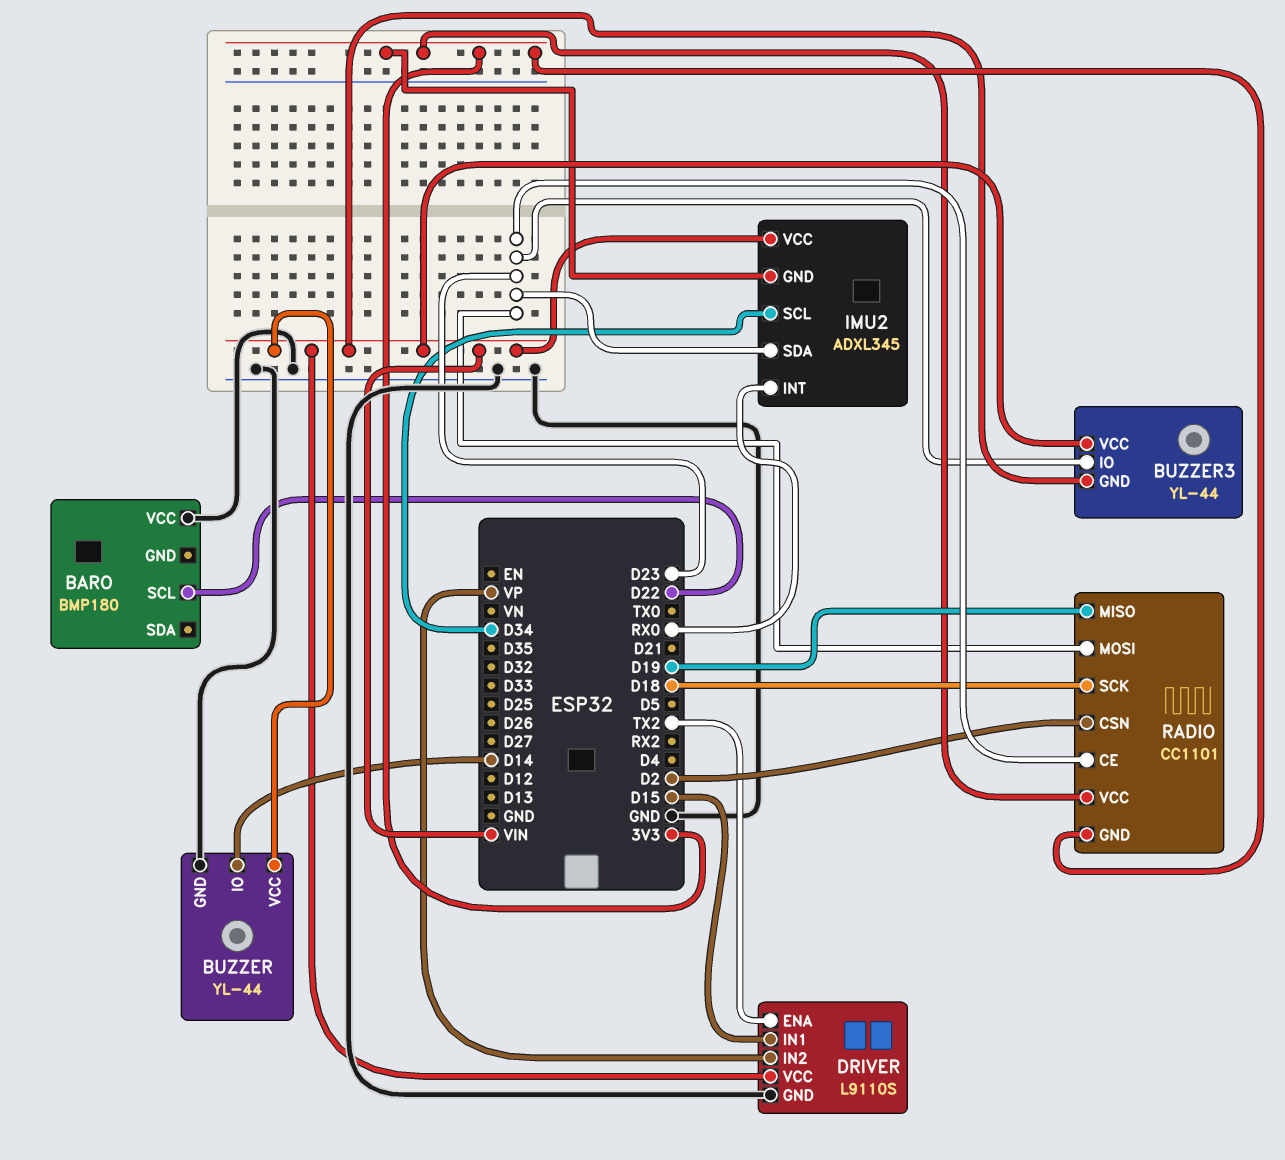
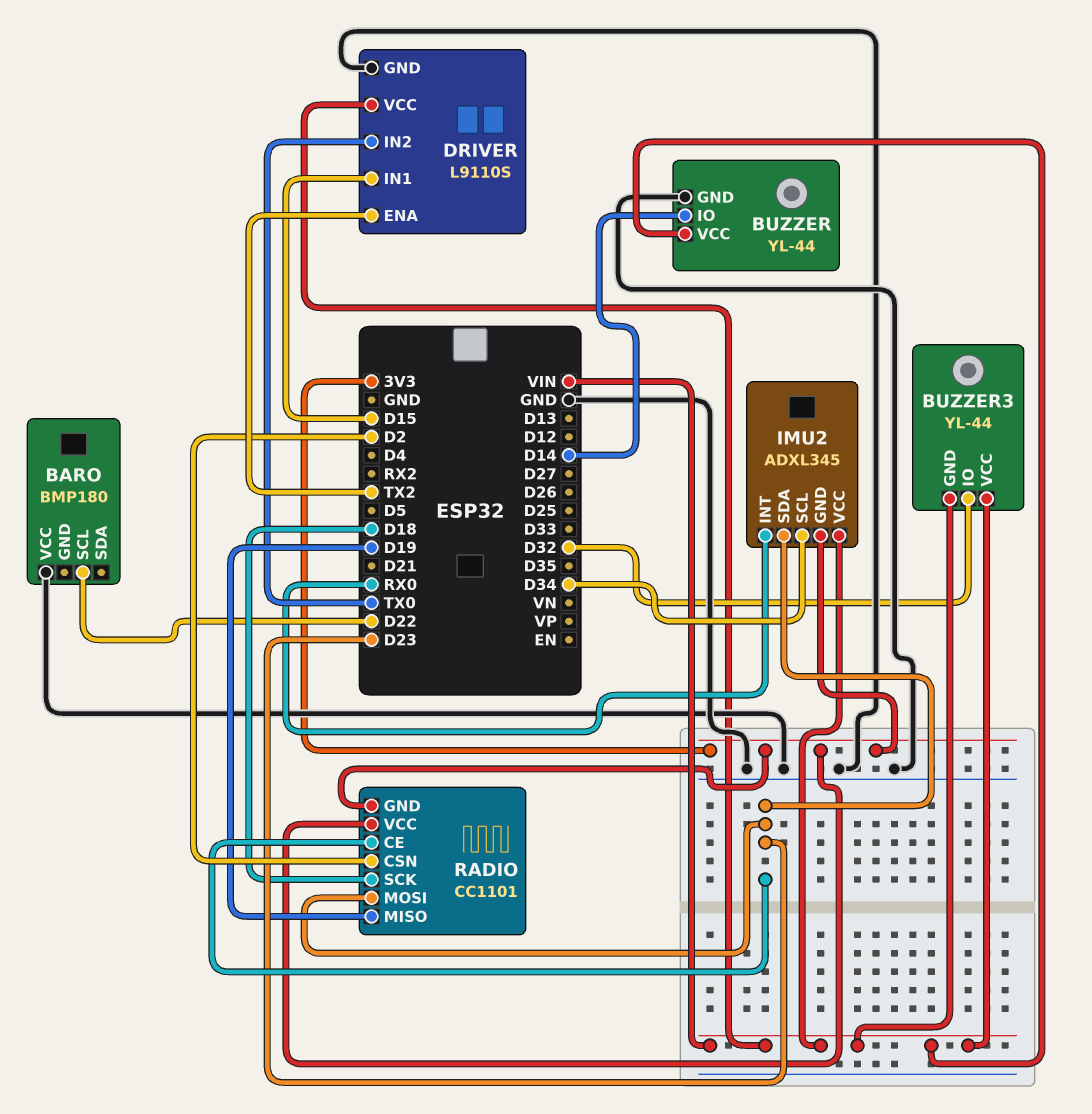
BUZZER3 pin IO: D23 -> D32
DRIVER pin IN2: VP -> TX0

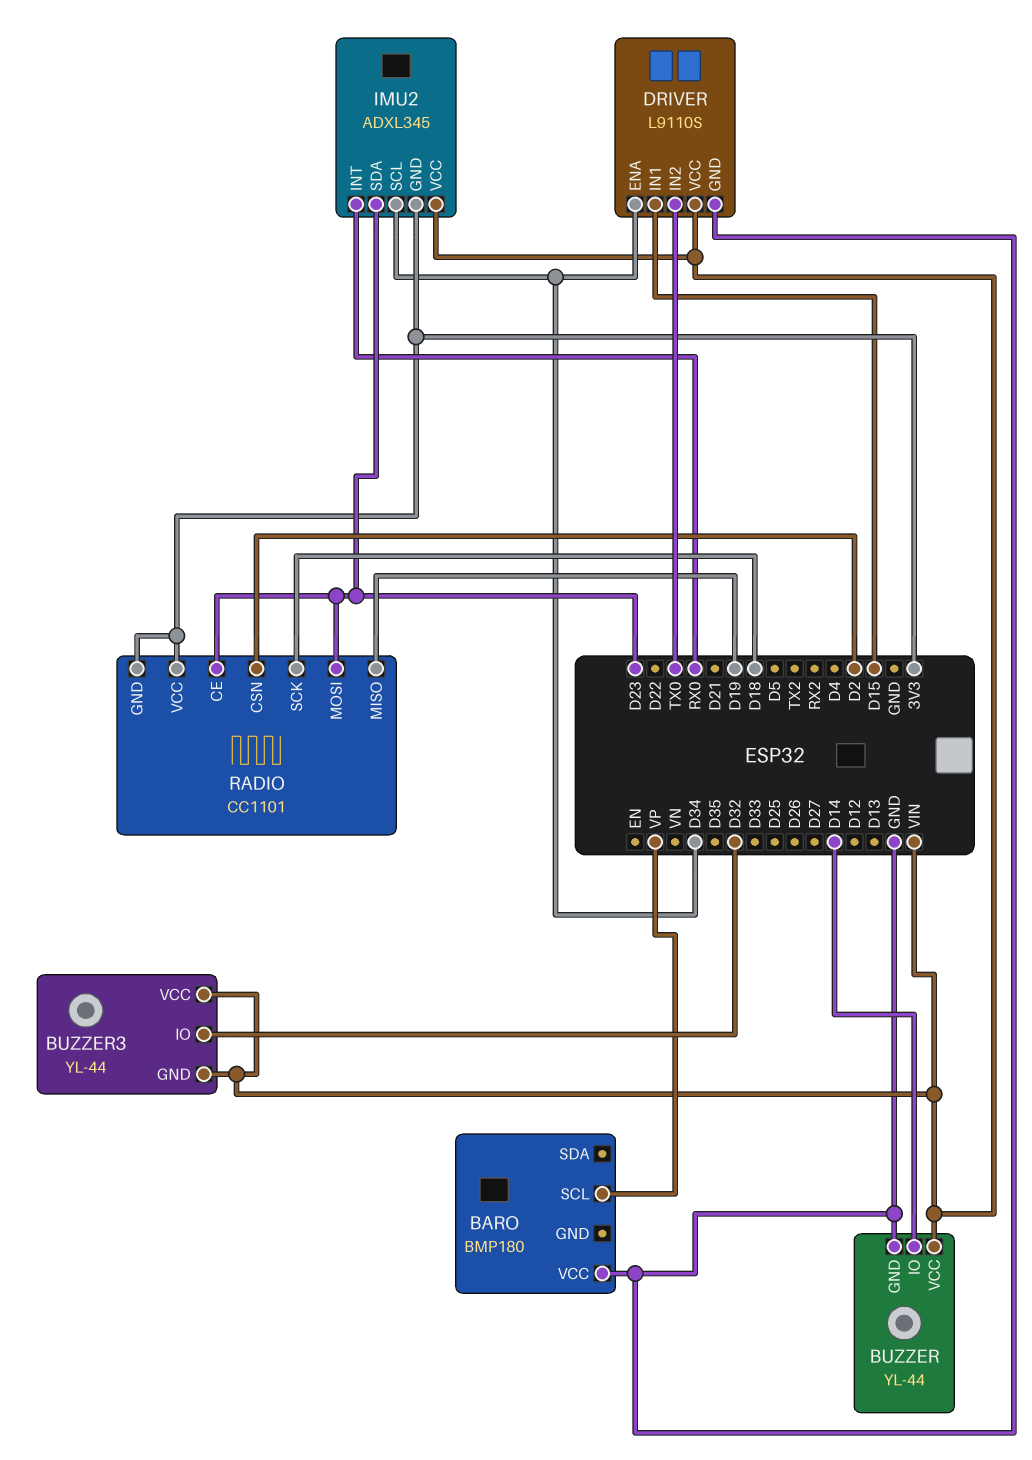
BARO pin SCL: D22 -> VP
DRIVER pin ENA: TX2 -> D34

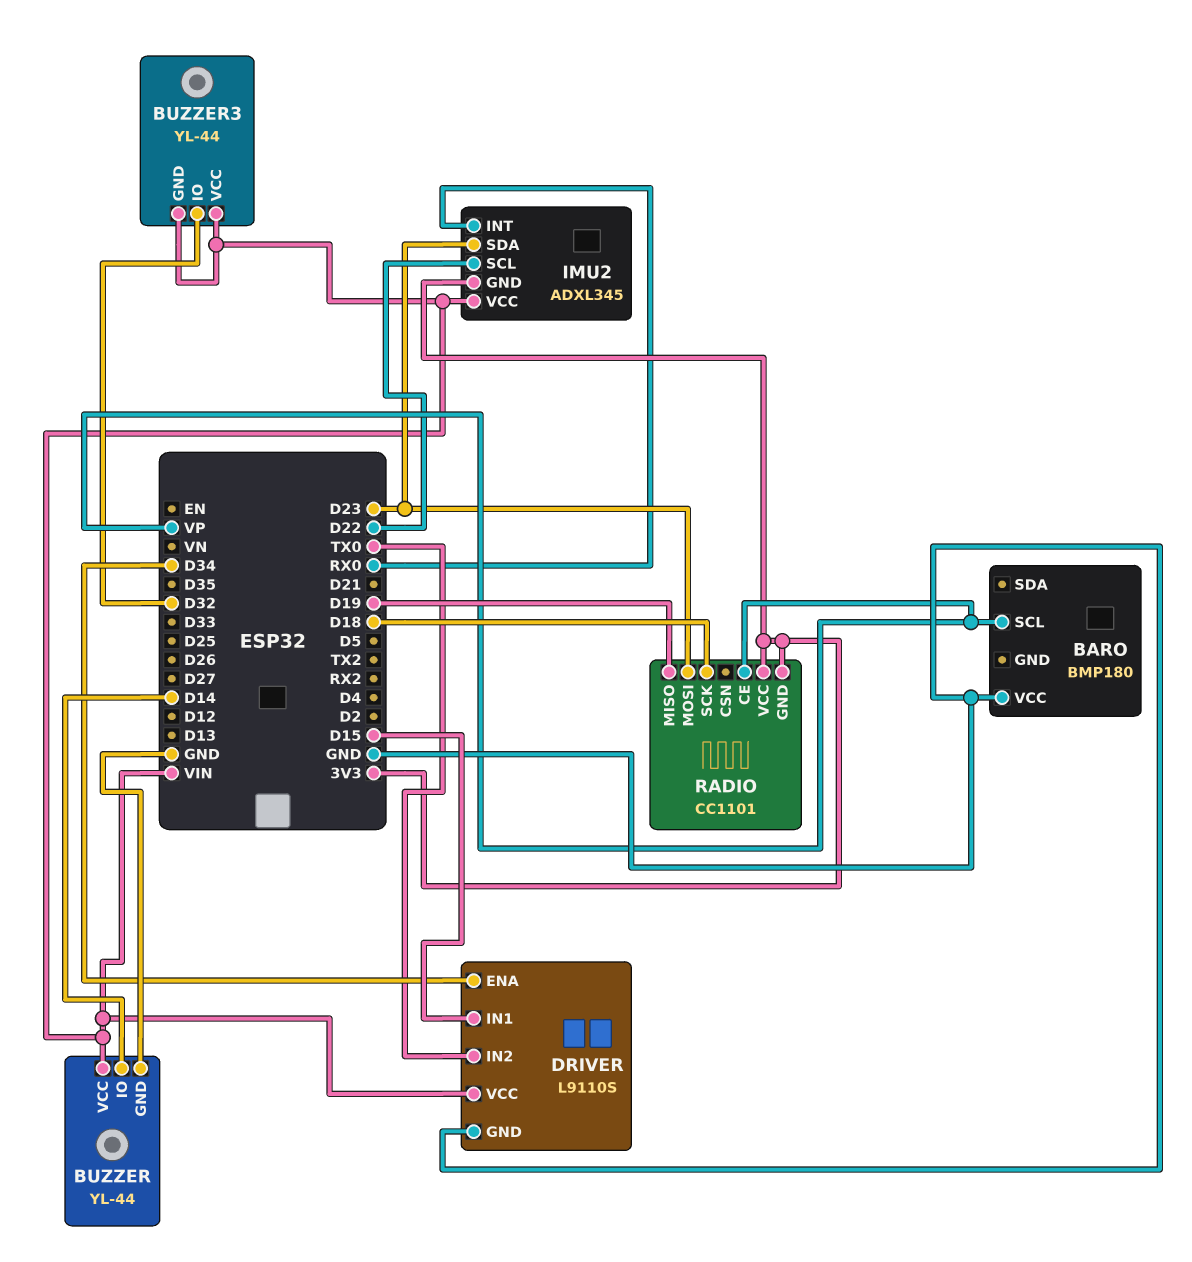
IMU2 pin SCL: D34 -> D22
RADIO pin CE: D23 -> VP
RADIO pin CSN: D2 -> none

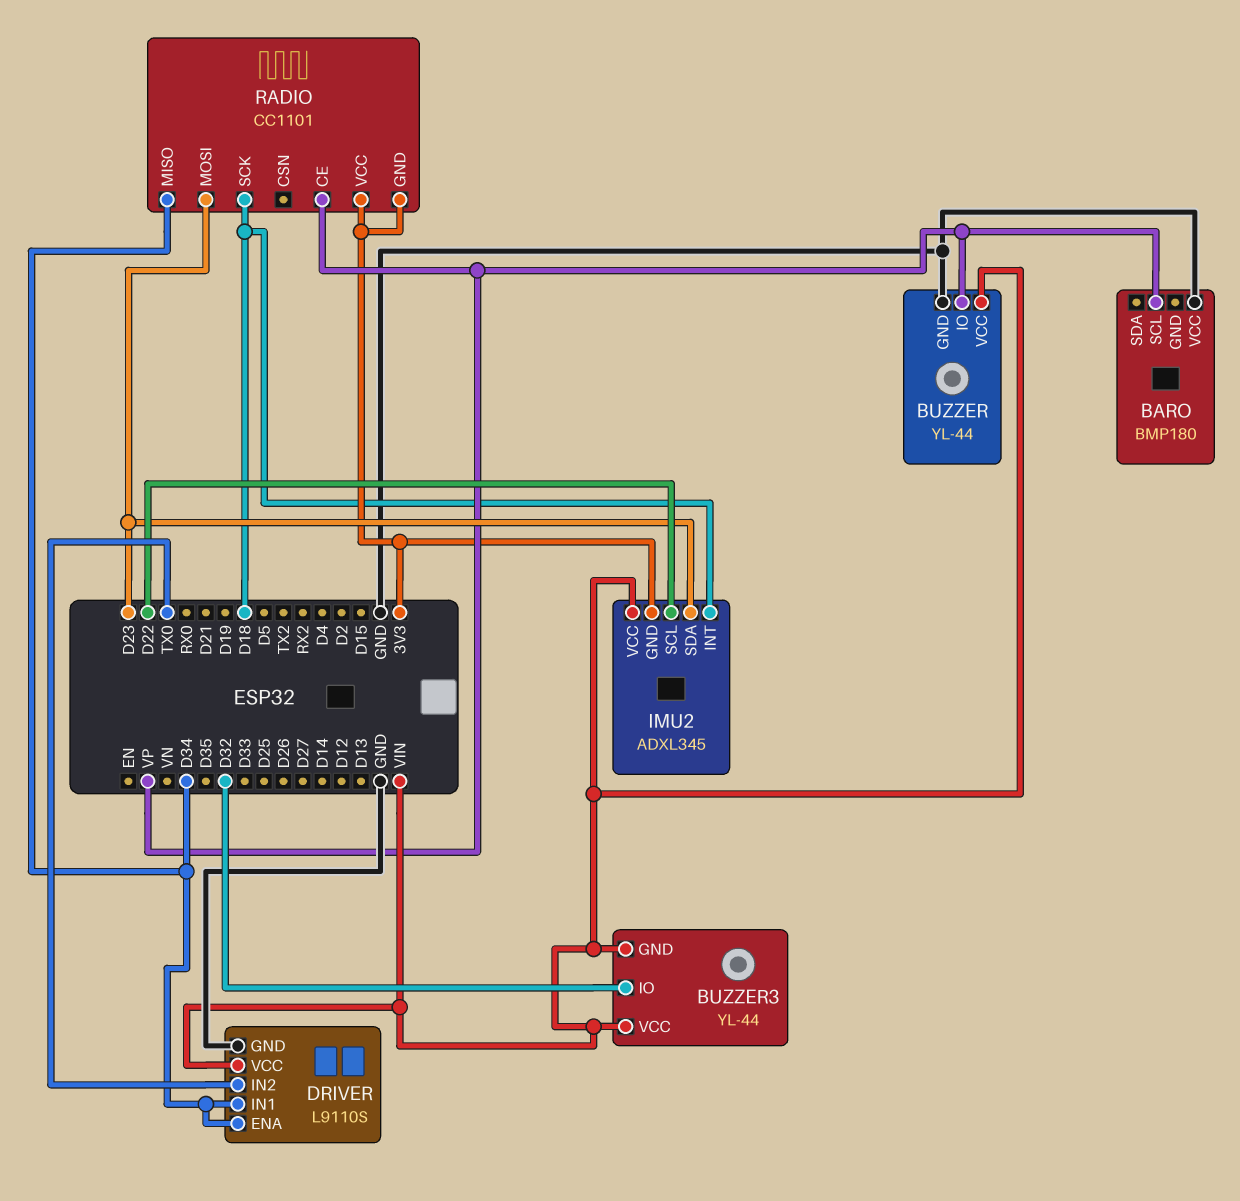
BUZZER pin IO: D14 -> VP
DRIVER pin IN1: D15 -> D34
IMU2 pin INT: RX0 -> D18
RADIO pin MISO: D19 -> D34

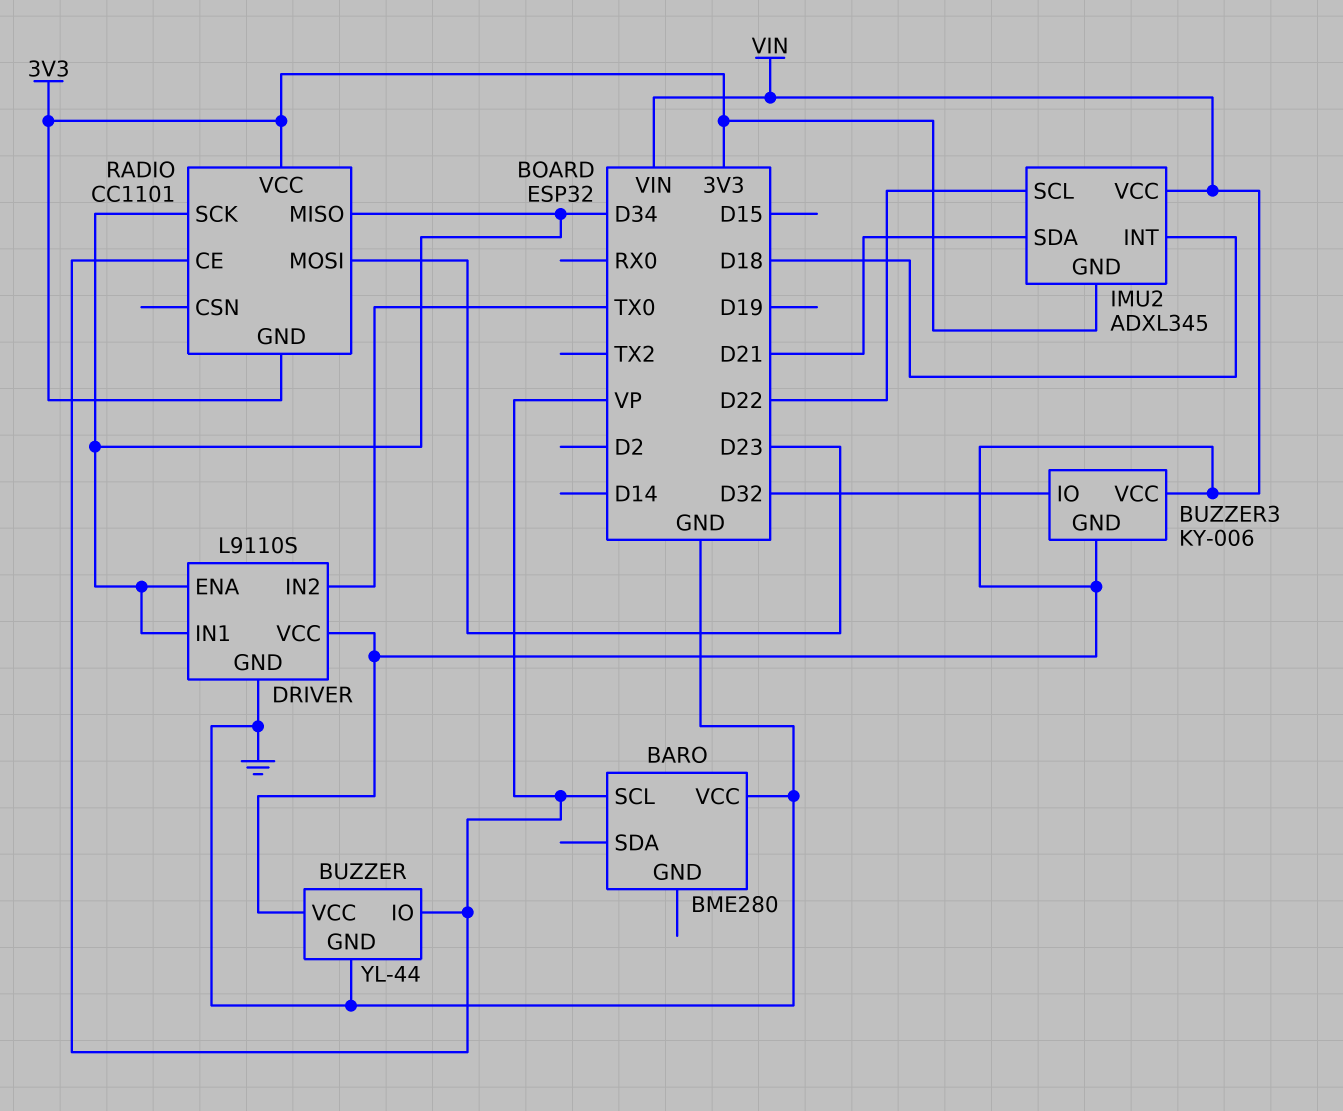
BARO: BMP180 -> BME280
BUZZER3: YL-44 -> KY-006
IMU2 pin SDA: D23 -> D21
RADIO pin SCK: D18 -> D34

